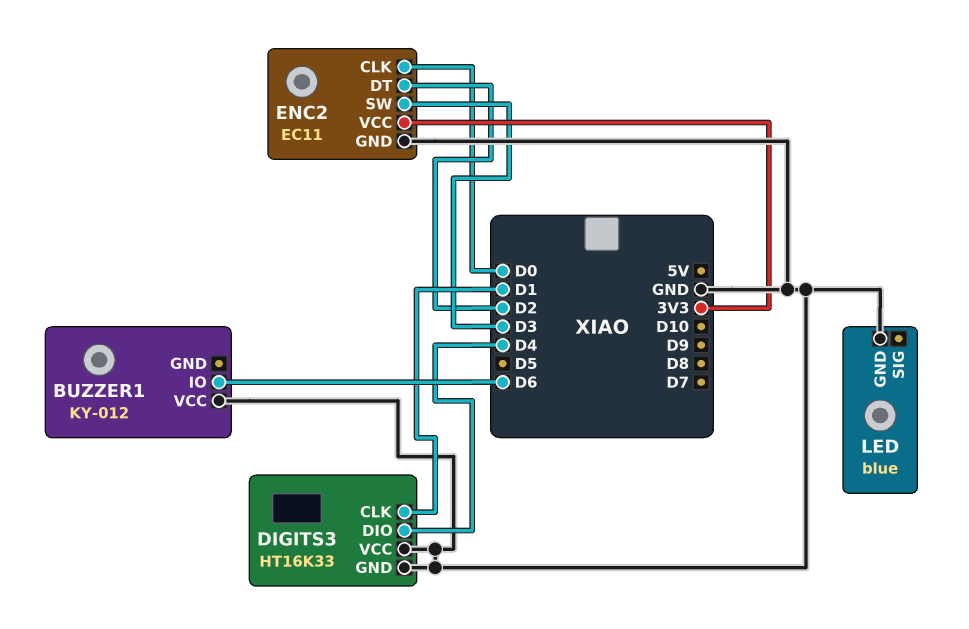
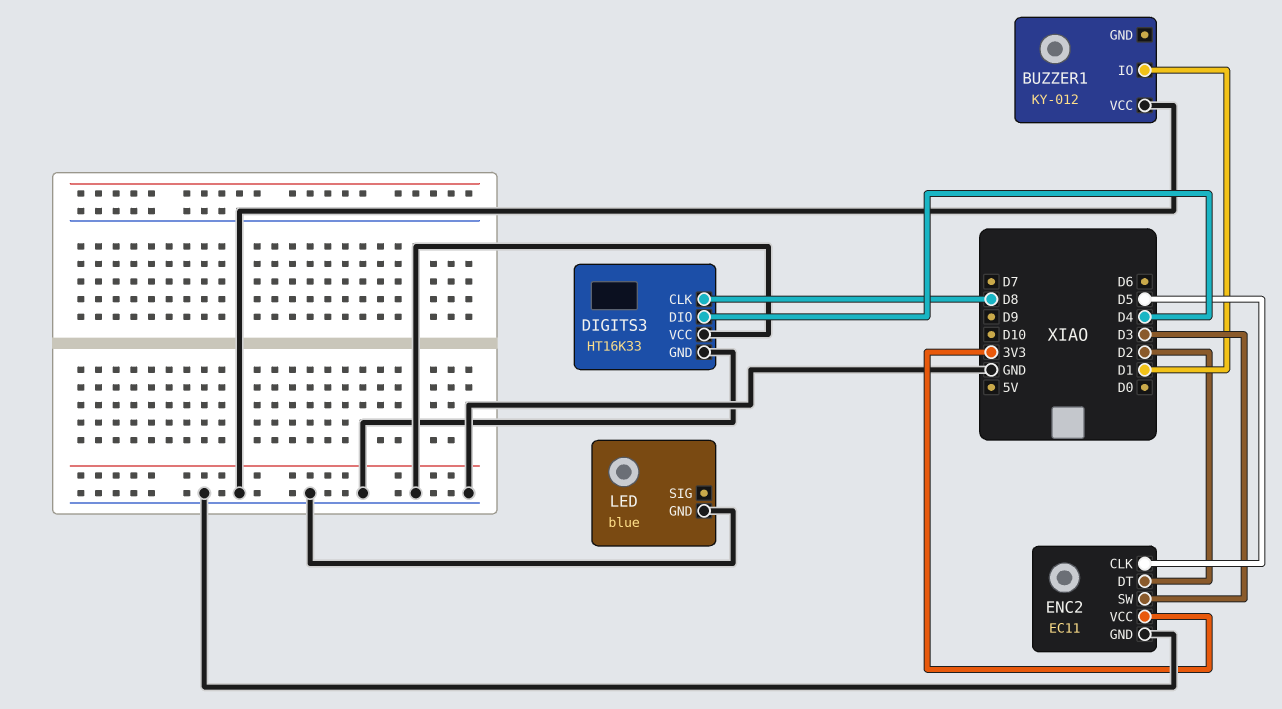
BUZZER1 pin IO: D6 -> D1
DIGITS3 pin CLK: D1 -> D8
ENC2 pin CLK: D0 -> D5

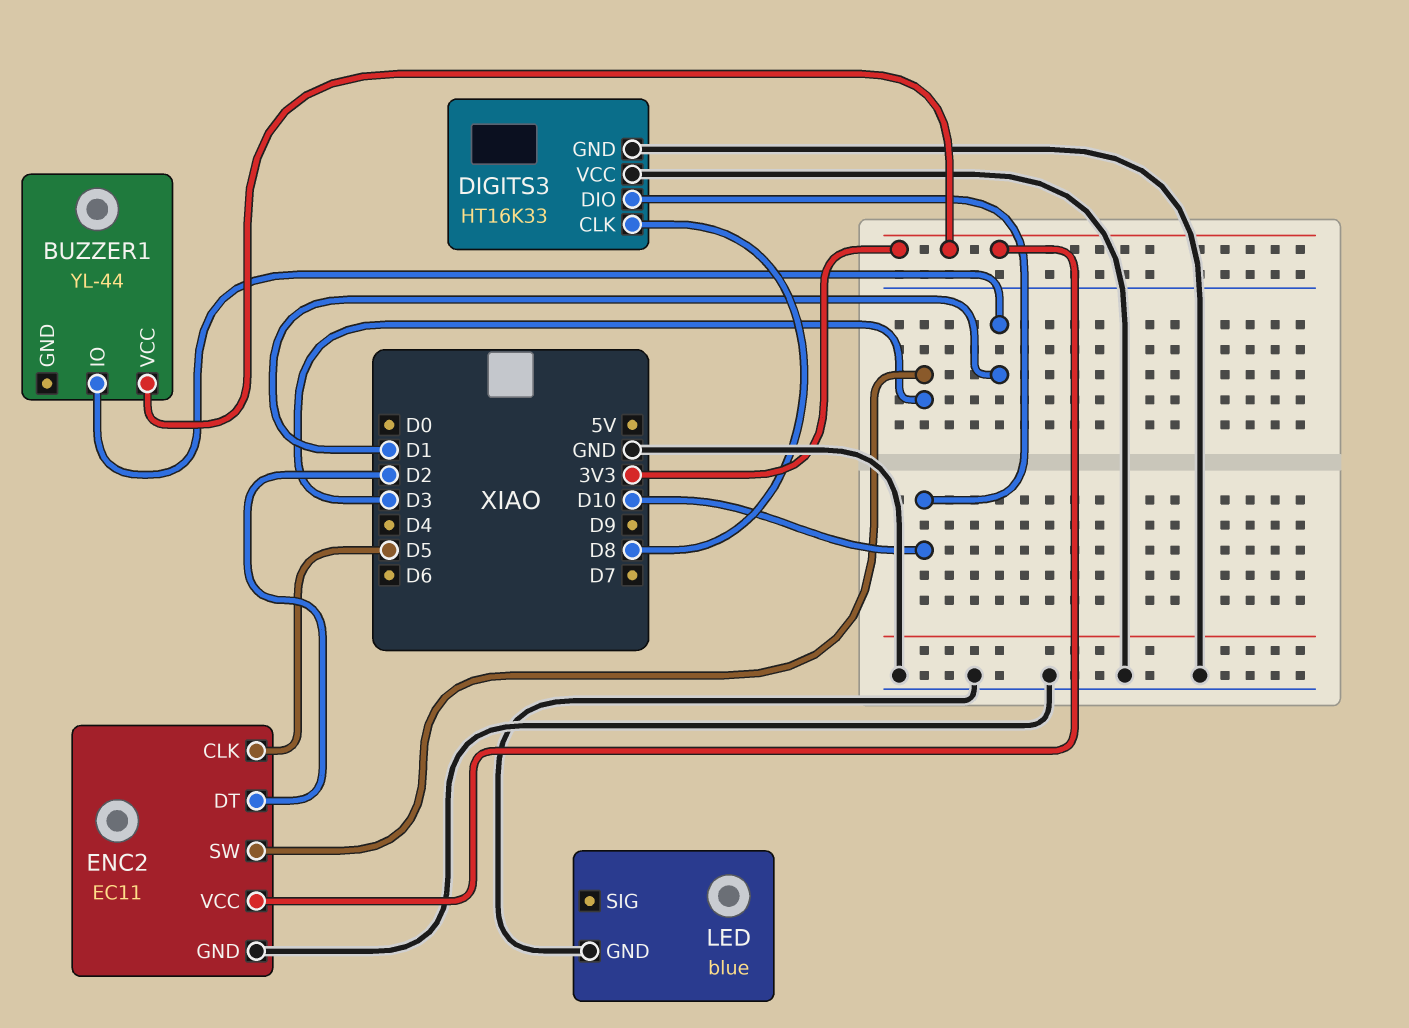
BUZZER1: KY-012 -> YL-44
BUZZER1 pin VCC: GND -> 3V3
DIGITS3 pin DIO: D4 -> D10

